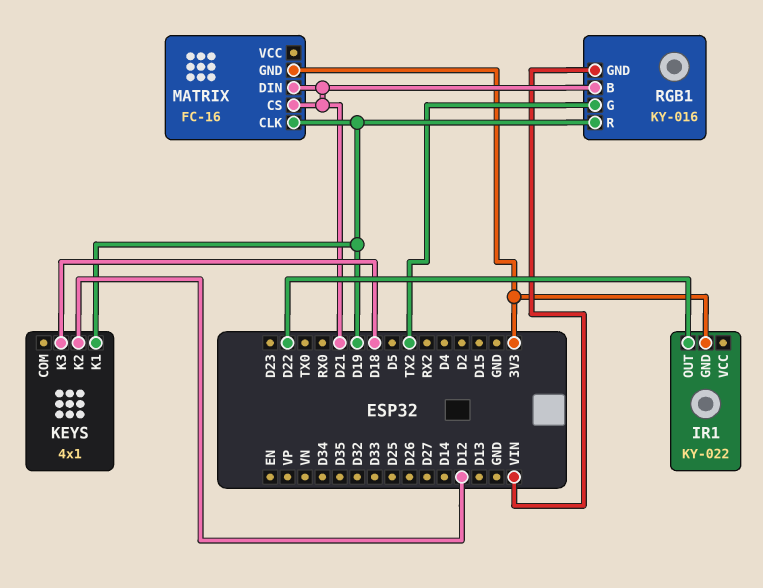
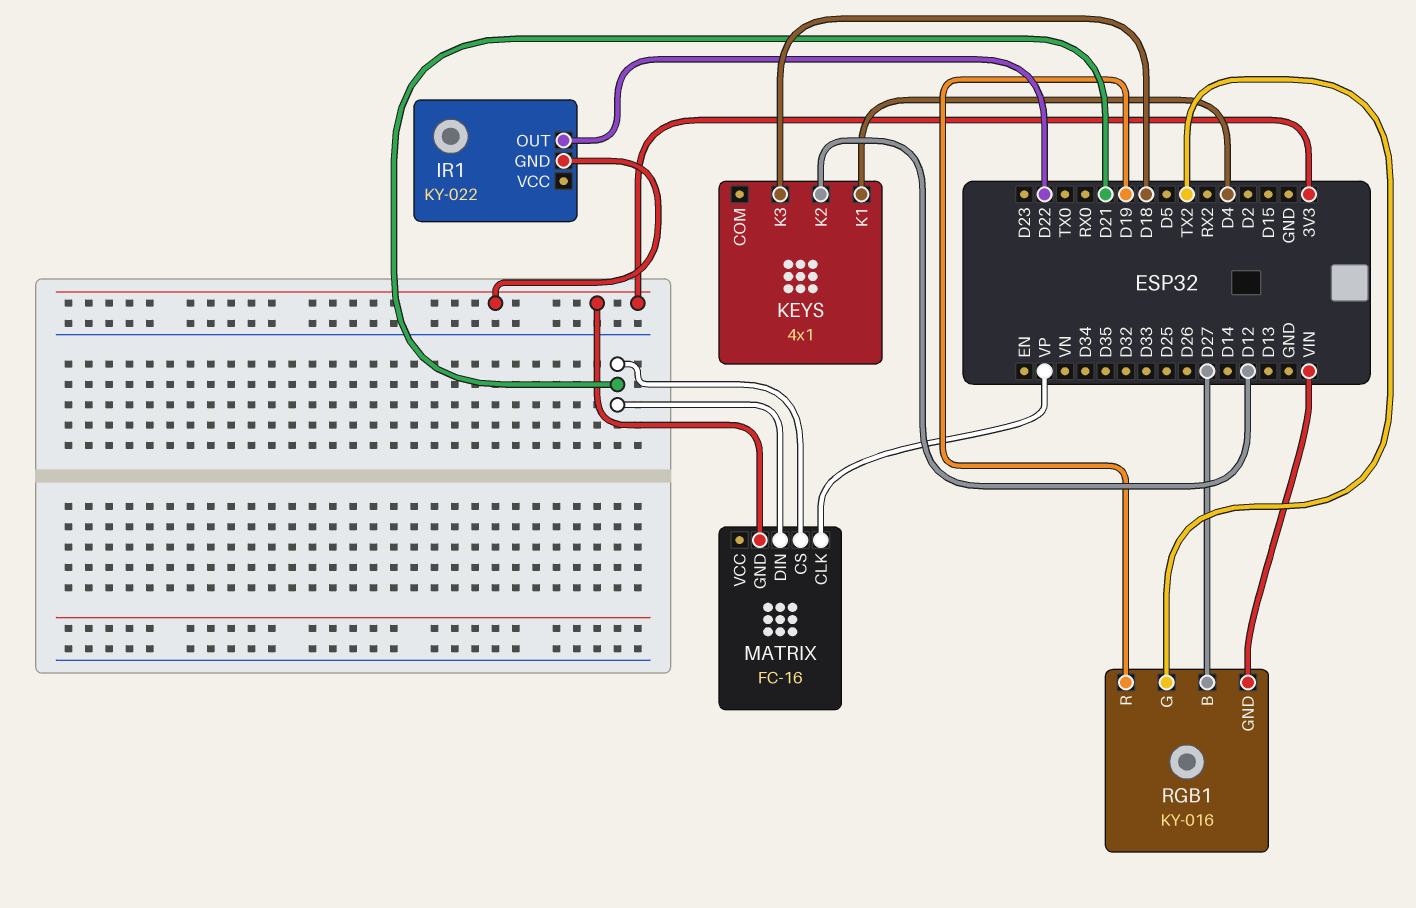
KEYS pin K1: D19 -> D4
MATRIX pin CLK: D19 -> VP
RGB1 pin B: D21 -> D27

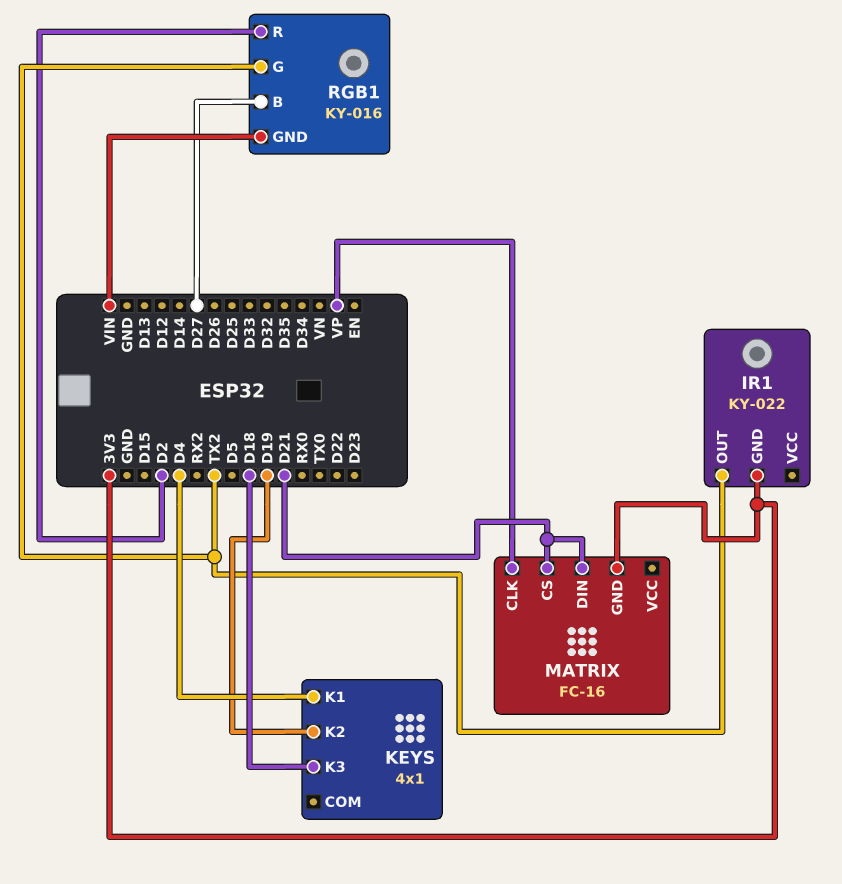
IR1 pin OUT: D22 -> TX2
KEYS pin K2: D12 -> D19
RGB1 pin R: D19 -> D2

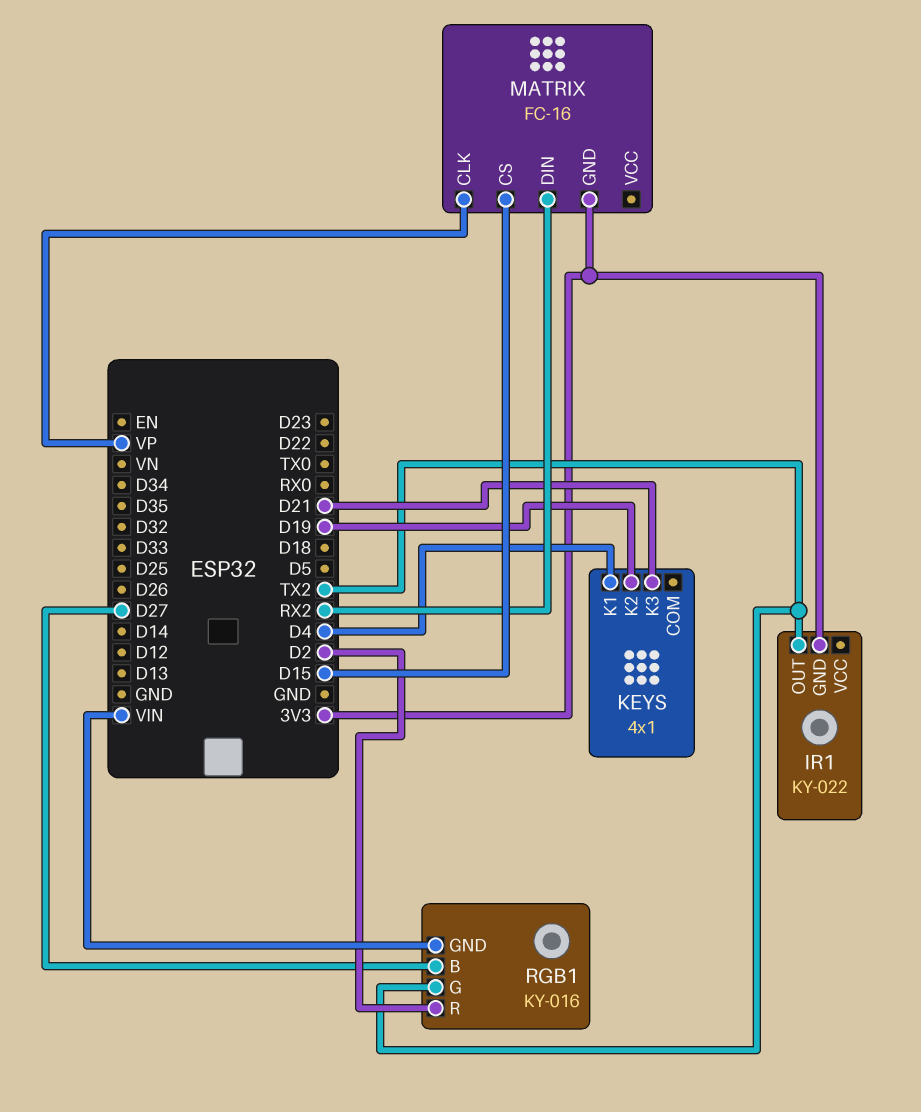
KEYS pin K3: D18 -> D21
MATRIX pin CS: D21 -> D15
MATRIX pin DIN: D21 -> RX2

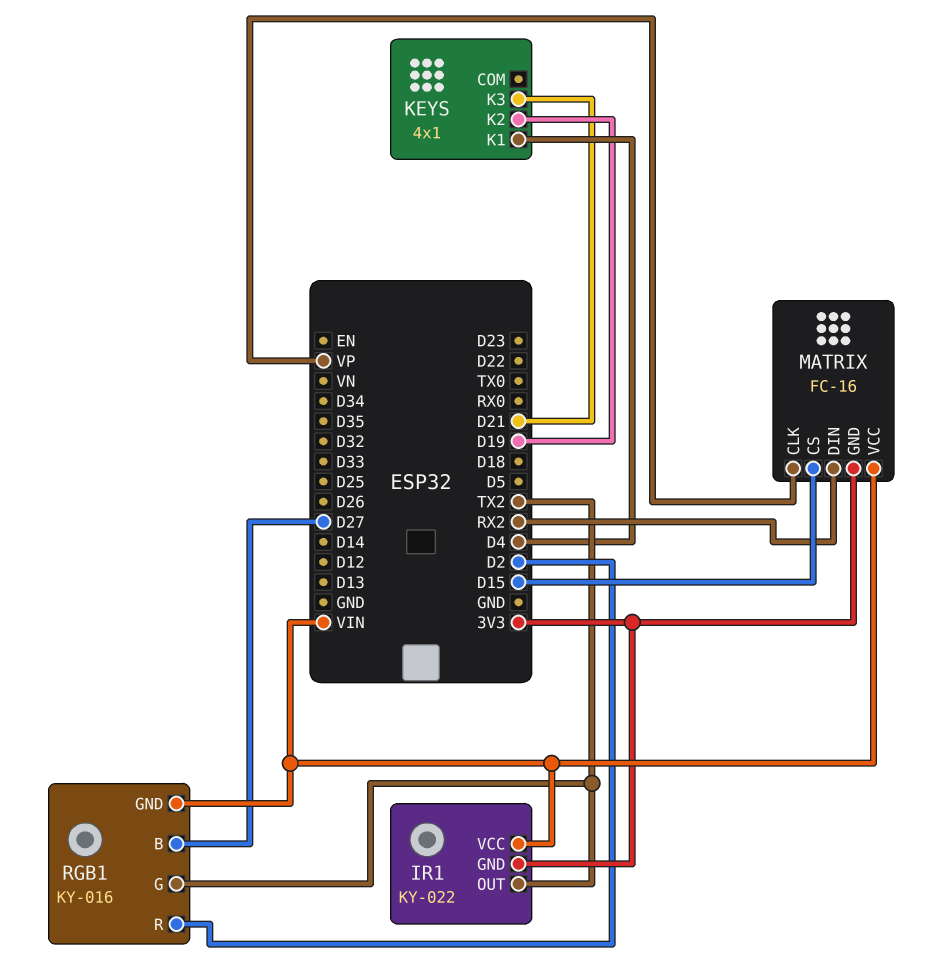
IR1 pin VCC: none -> VIN
MATRIX pin VCC: none -> VIN

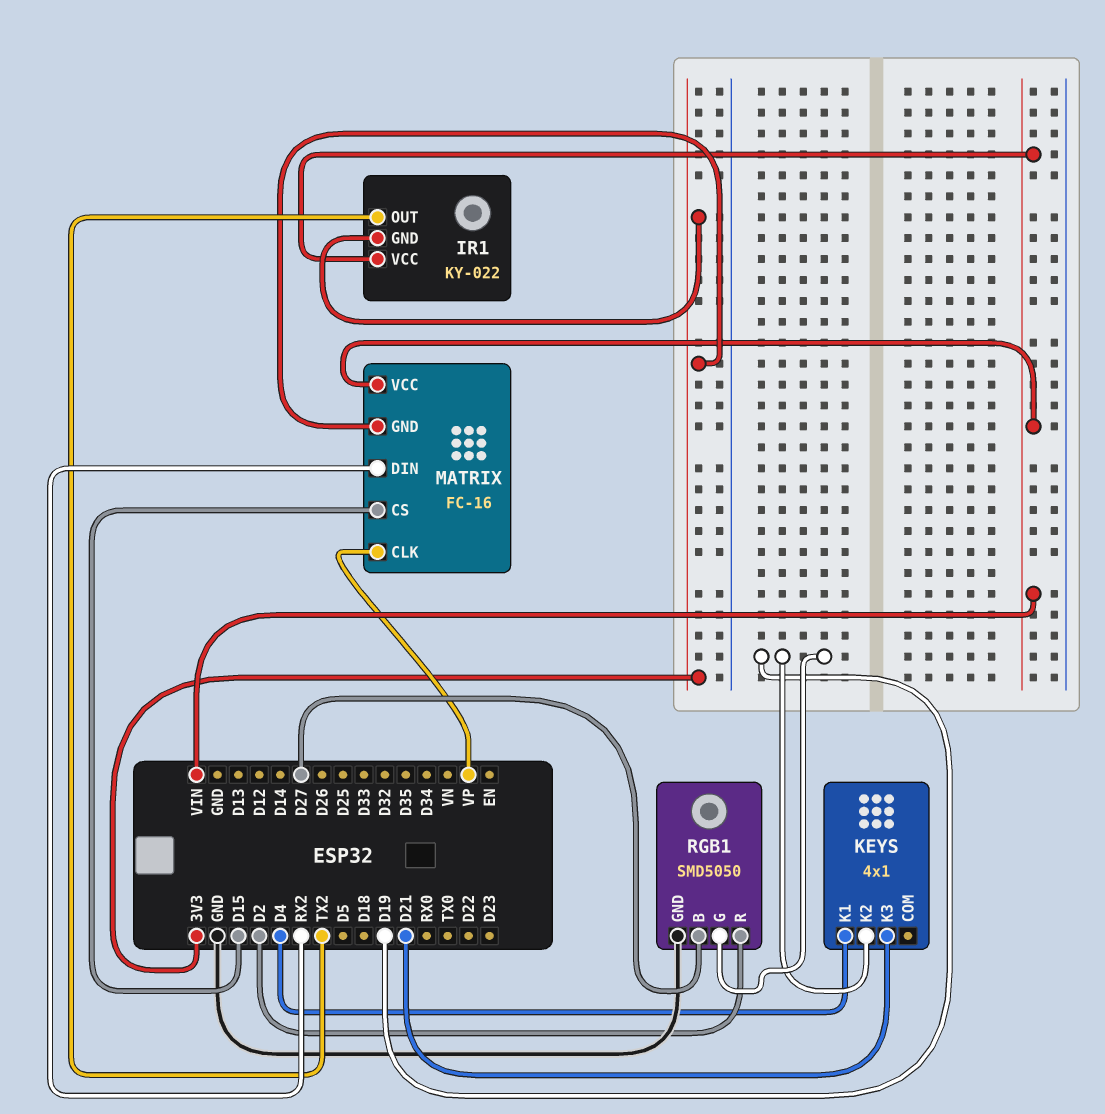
RGB1: KY-016 -> SMD5050
RGB1 pin G: TX2 -> D19
RGB1 pin GND: VIN -> GND

